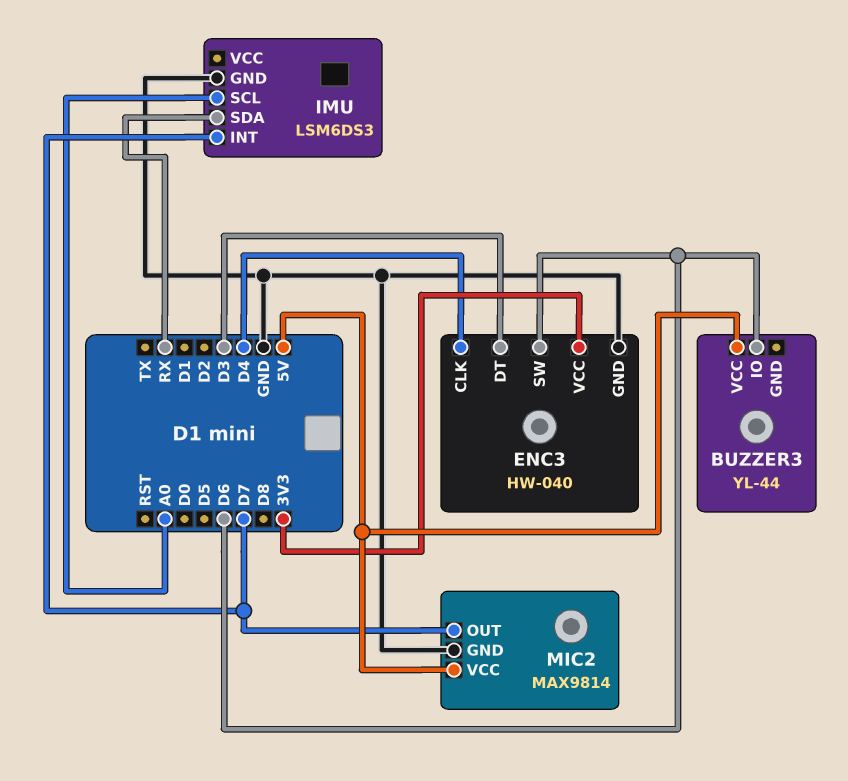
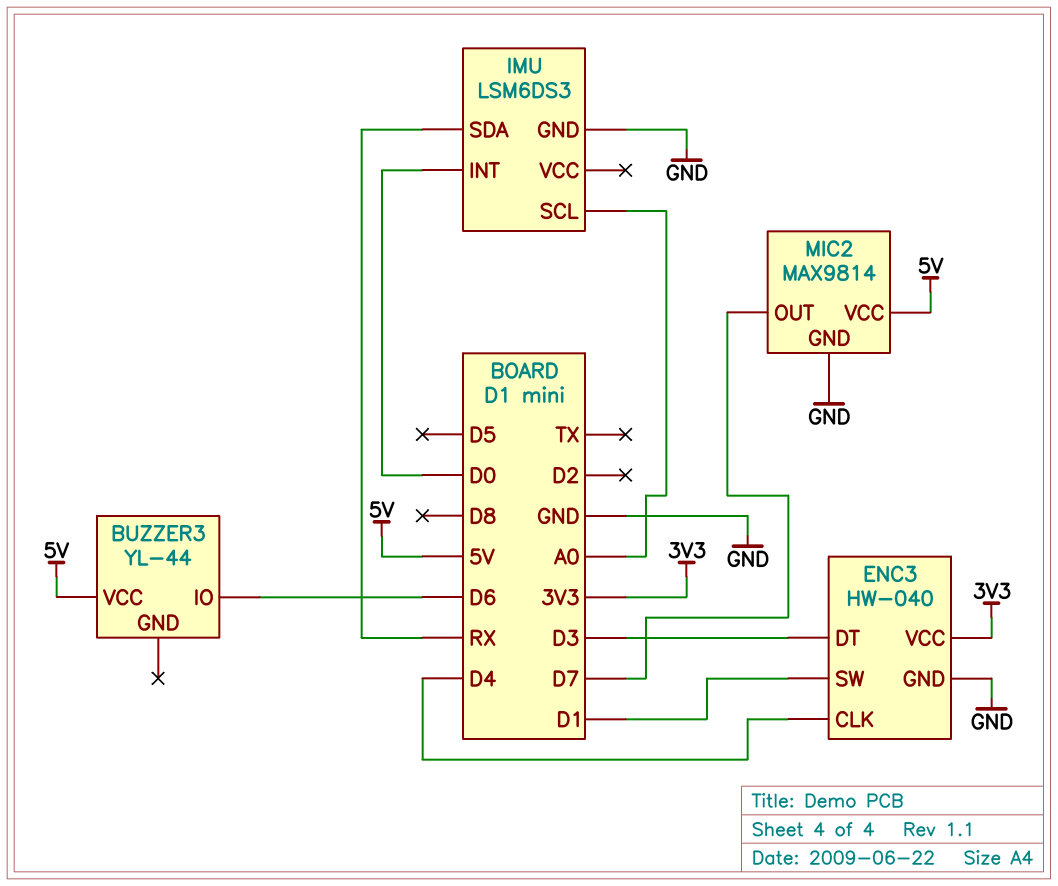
ENC3 pin SW: D6 -> D1
IMU pin INT: D7 -> D0

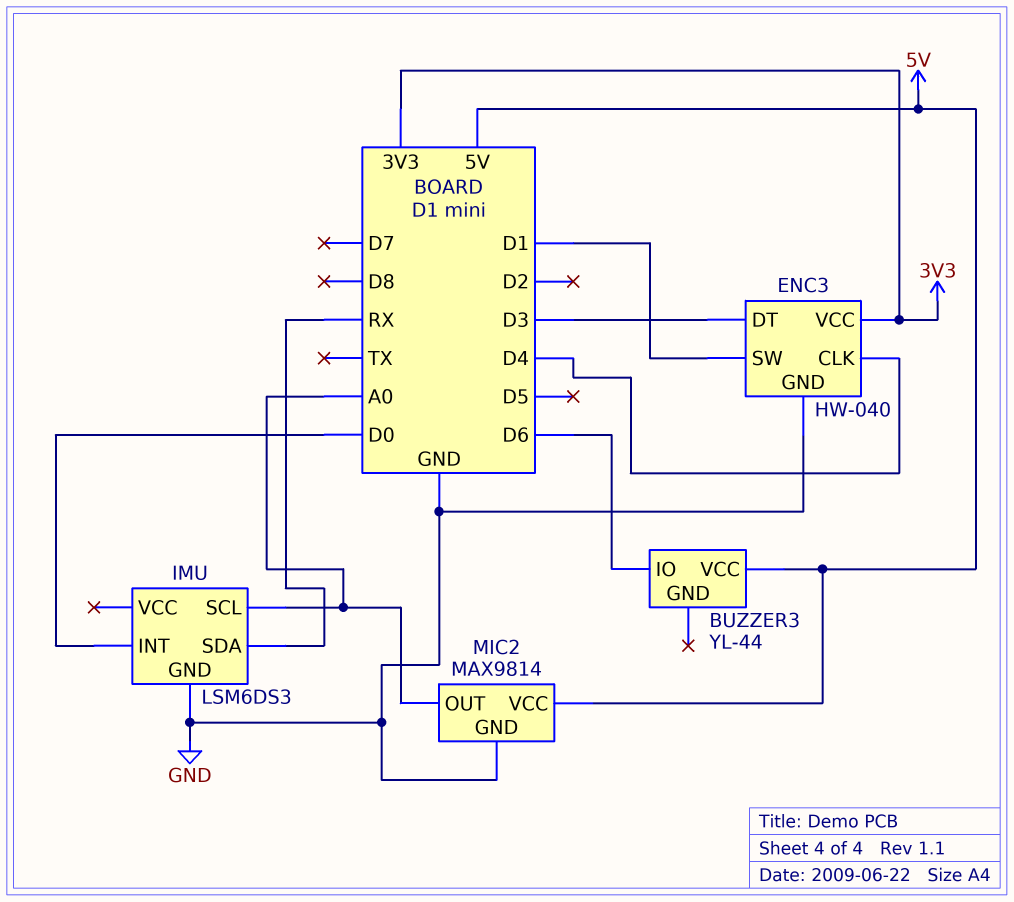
MIC2 pin OUT: D7 -> A0

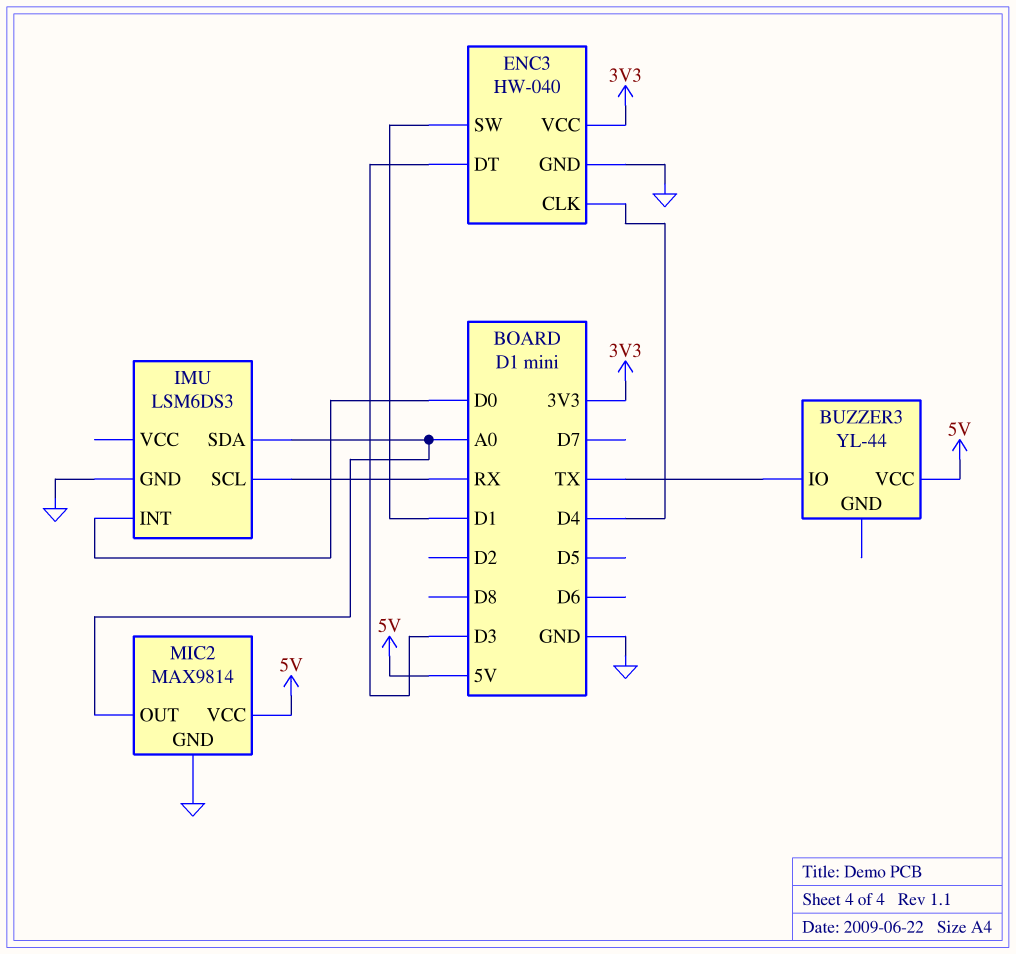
BUZZER3 pin IO: D6 -> TX
IMU pin SCL: A0 -> RX
IMU pin SDA: RX -> A0

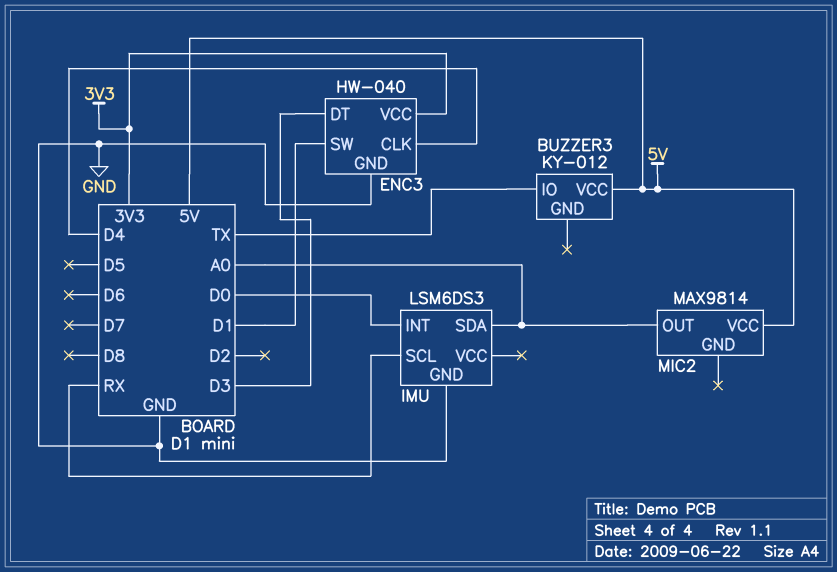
BUZZER3: YL-44 -> KY-012
MIC2 pin GND: GND -> none

